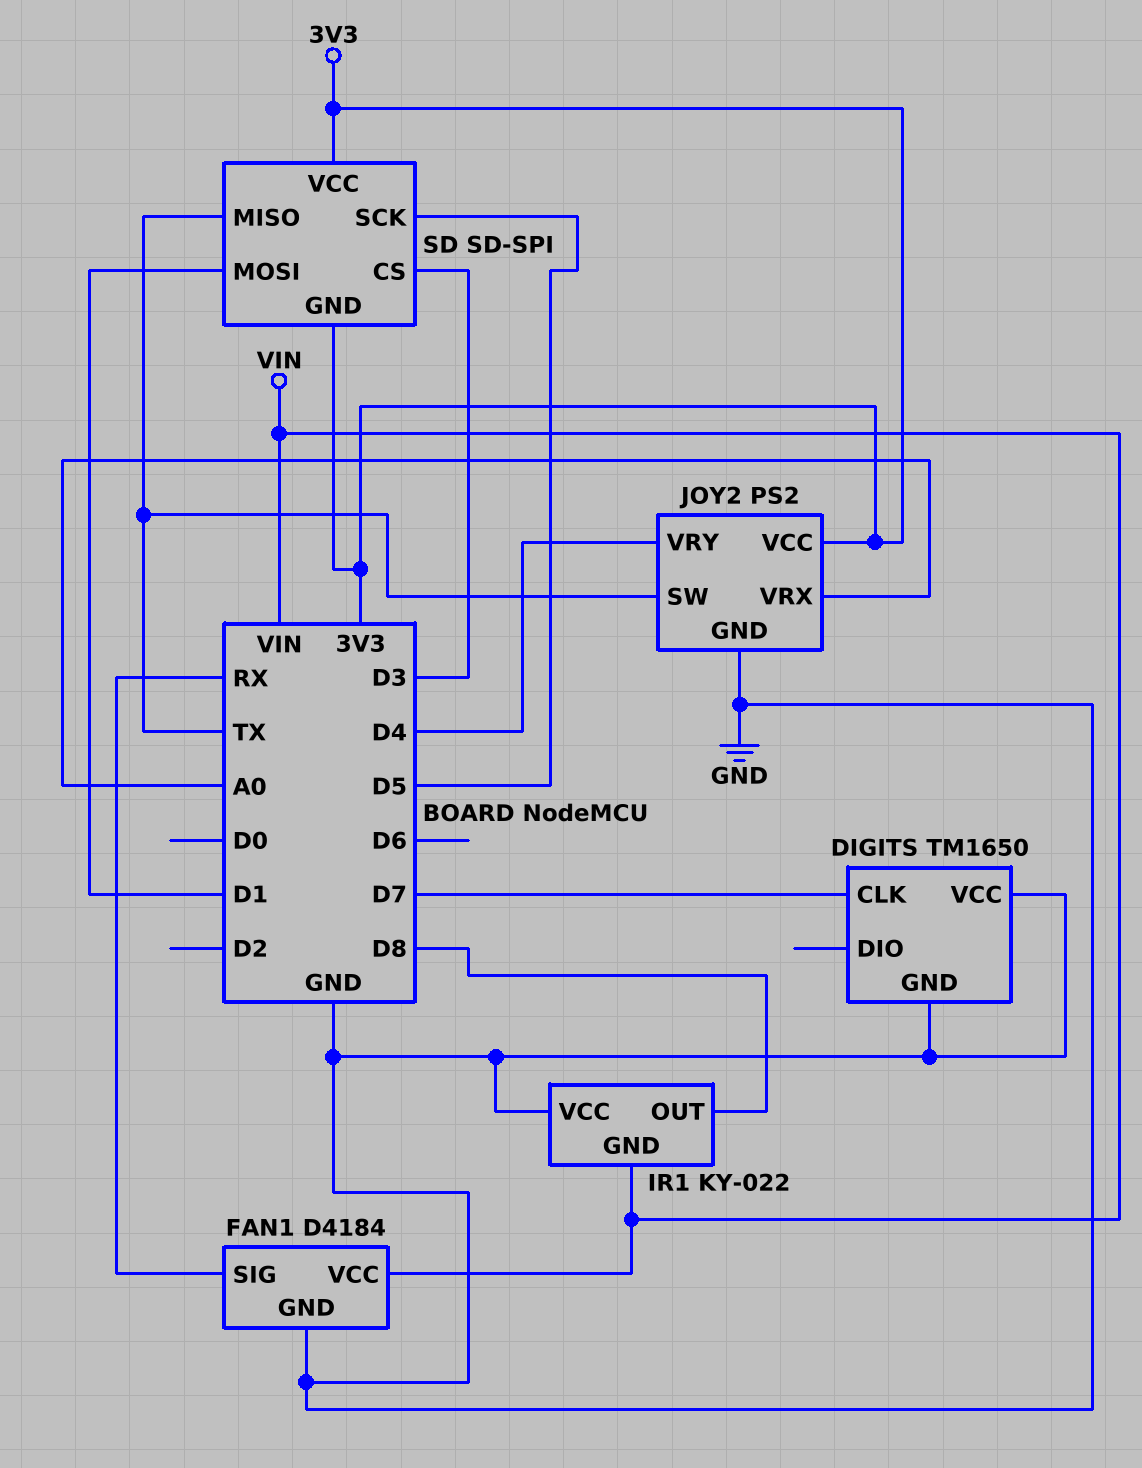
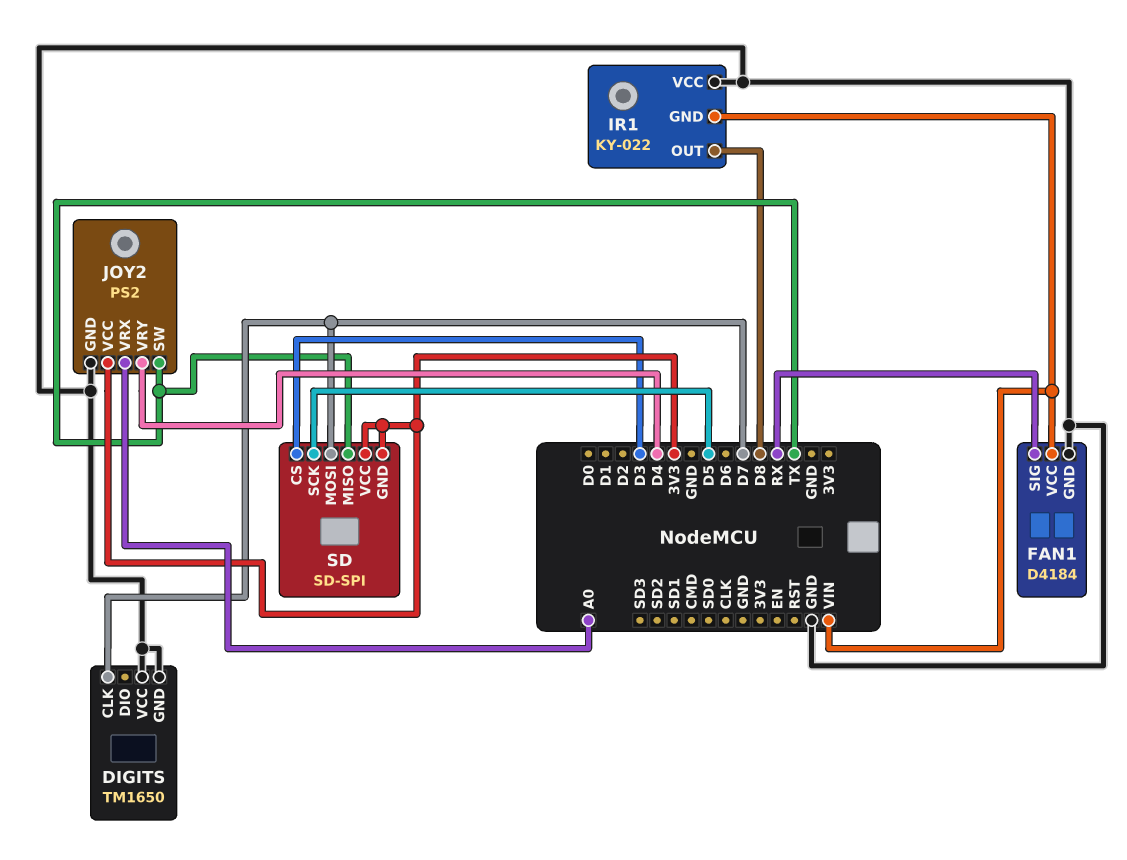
SD pin MOSI: D1 -> D7

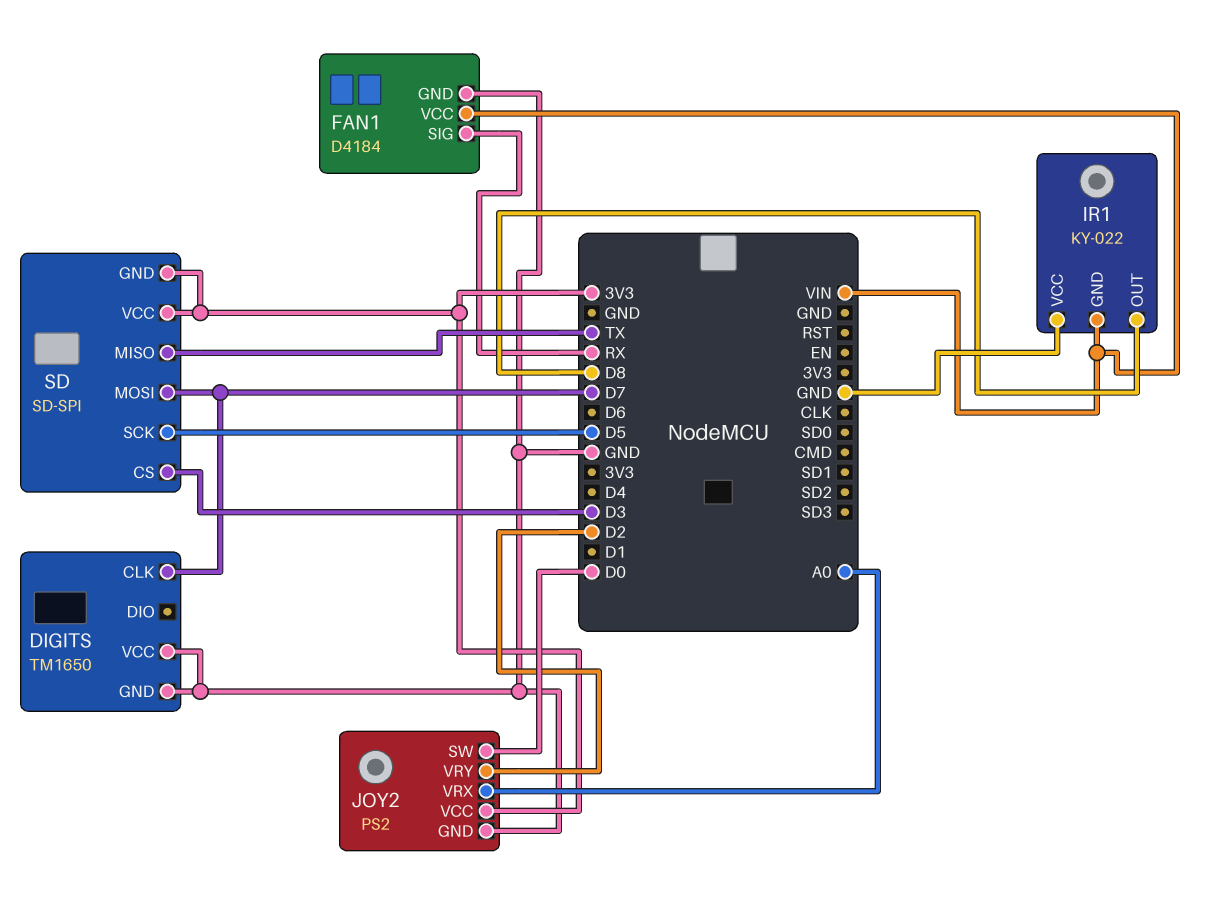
JOY2 pin SW: TX -> D0
JOY2 pin VRY: D4 -> D2

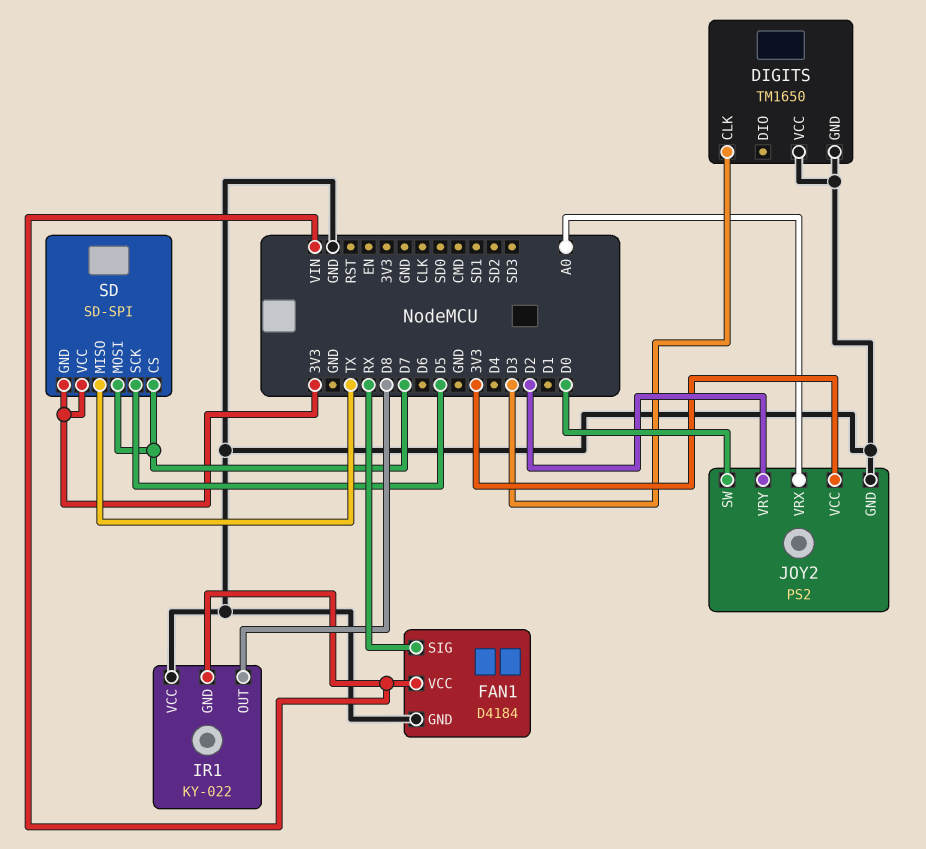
DIGITS pin CLK: D7 -> D3
SD pin CS: D3 -> D7

